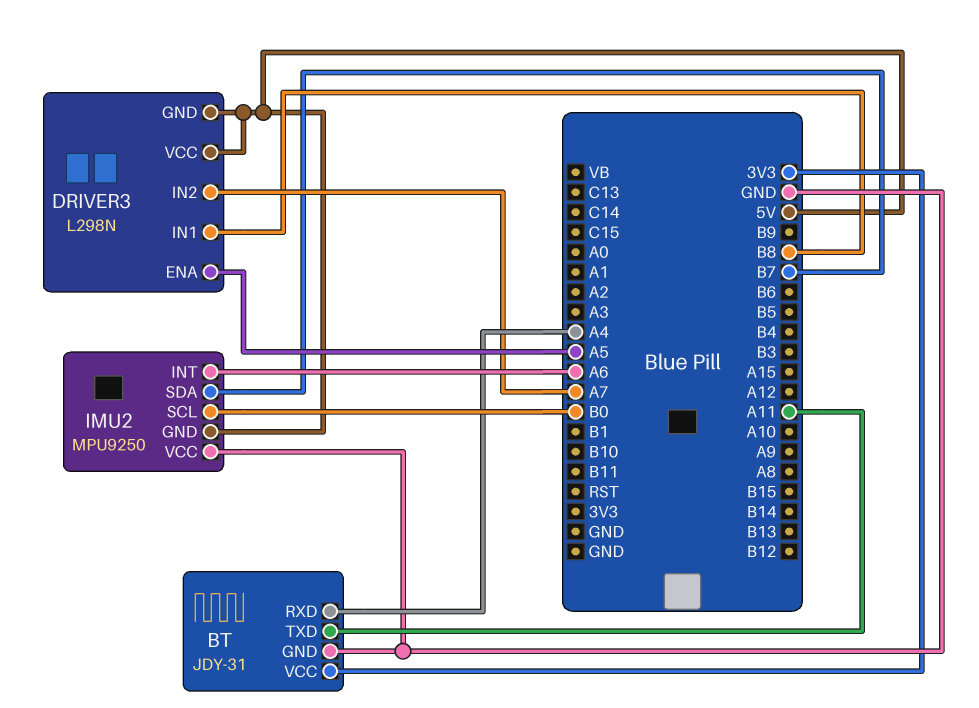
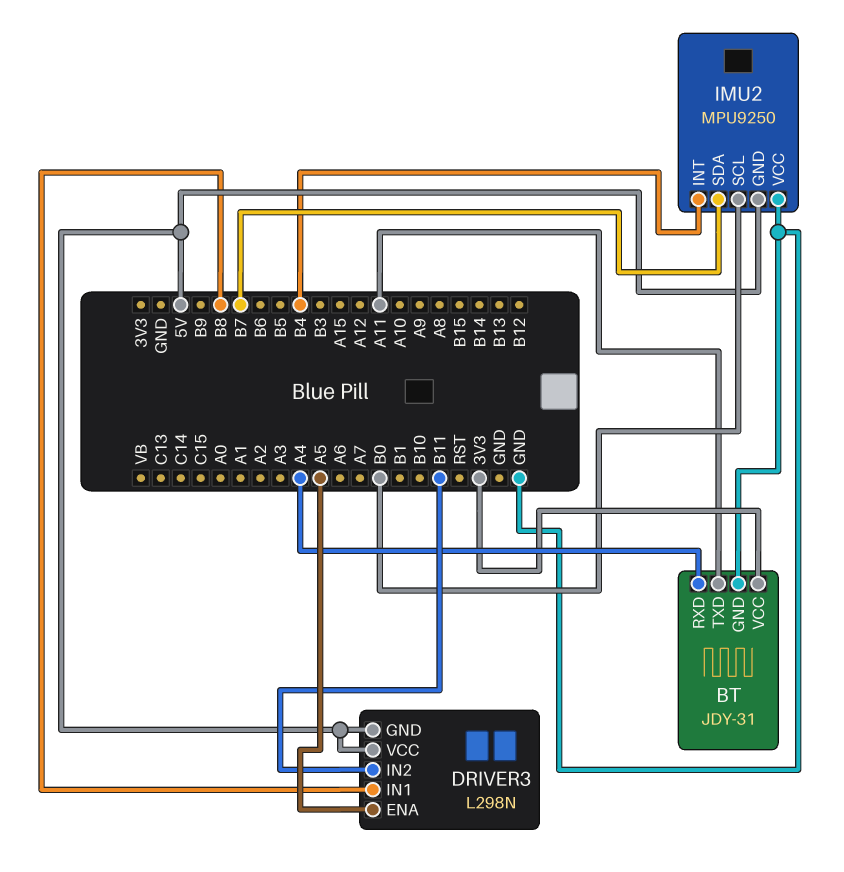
DRIVER3 pin IN2: A7 -> B11
IMU2 pin INT: A6 -> B4

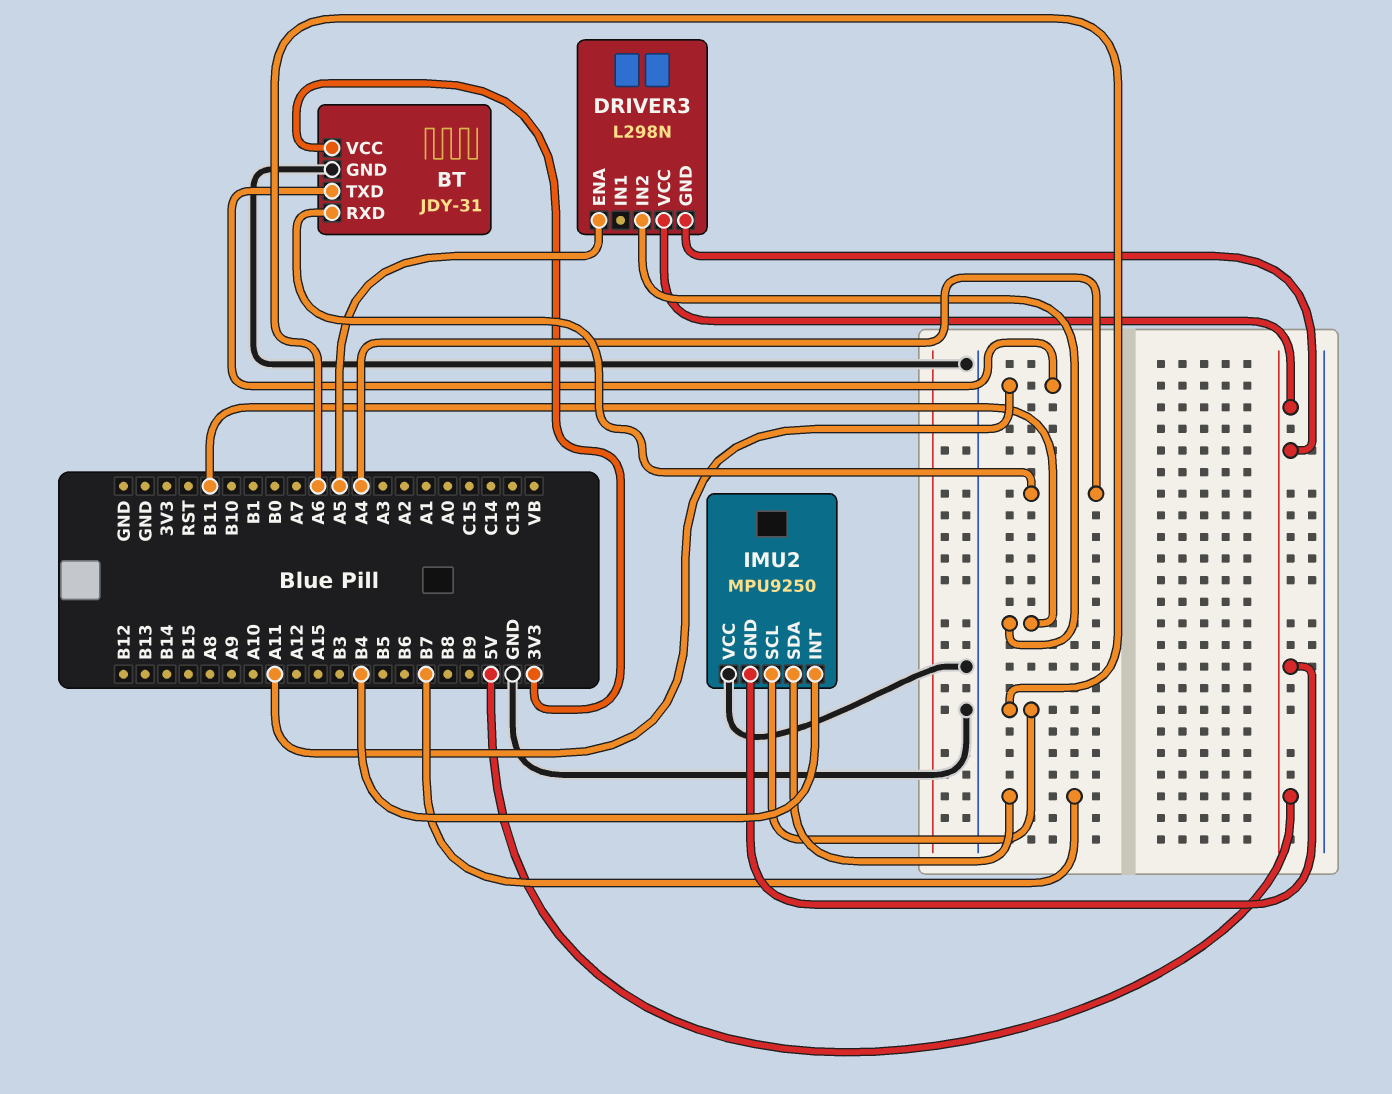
DRIVER3 pin IN1: B8 -> none
IMU2 pin SCL: B0 -> A6

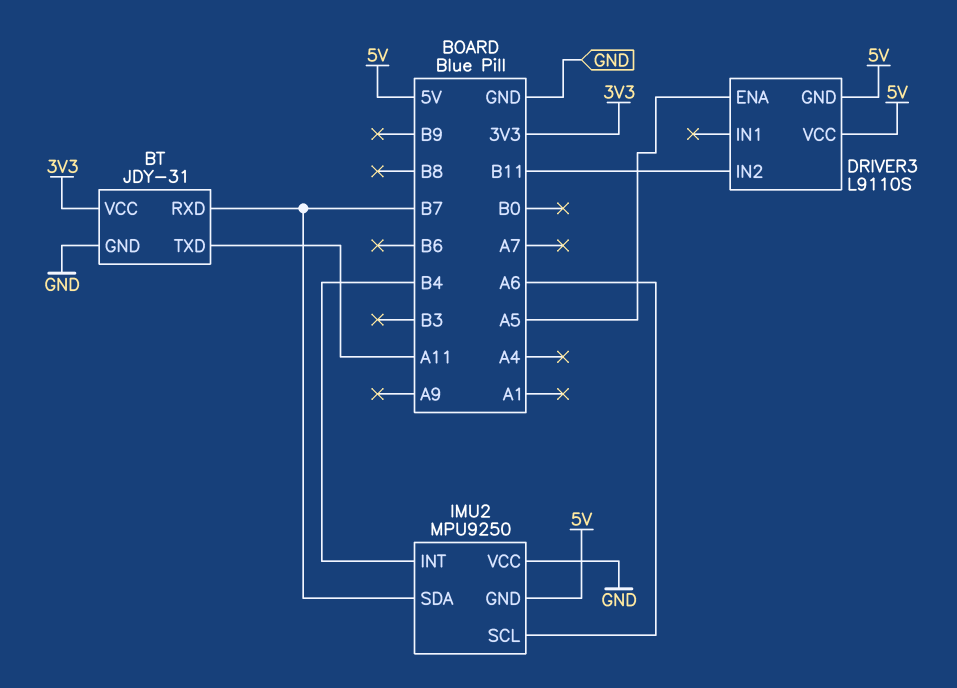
BT pin RXD: A4 -> B7
DRIVER3: L298N -> L9110S

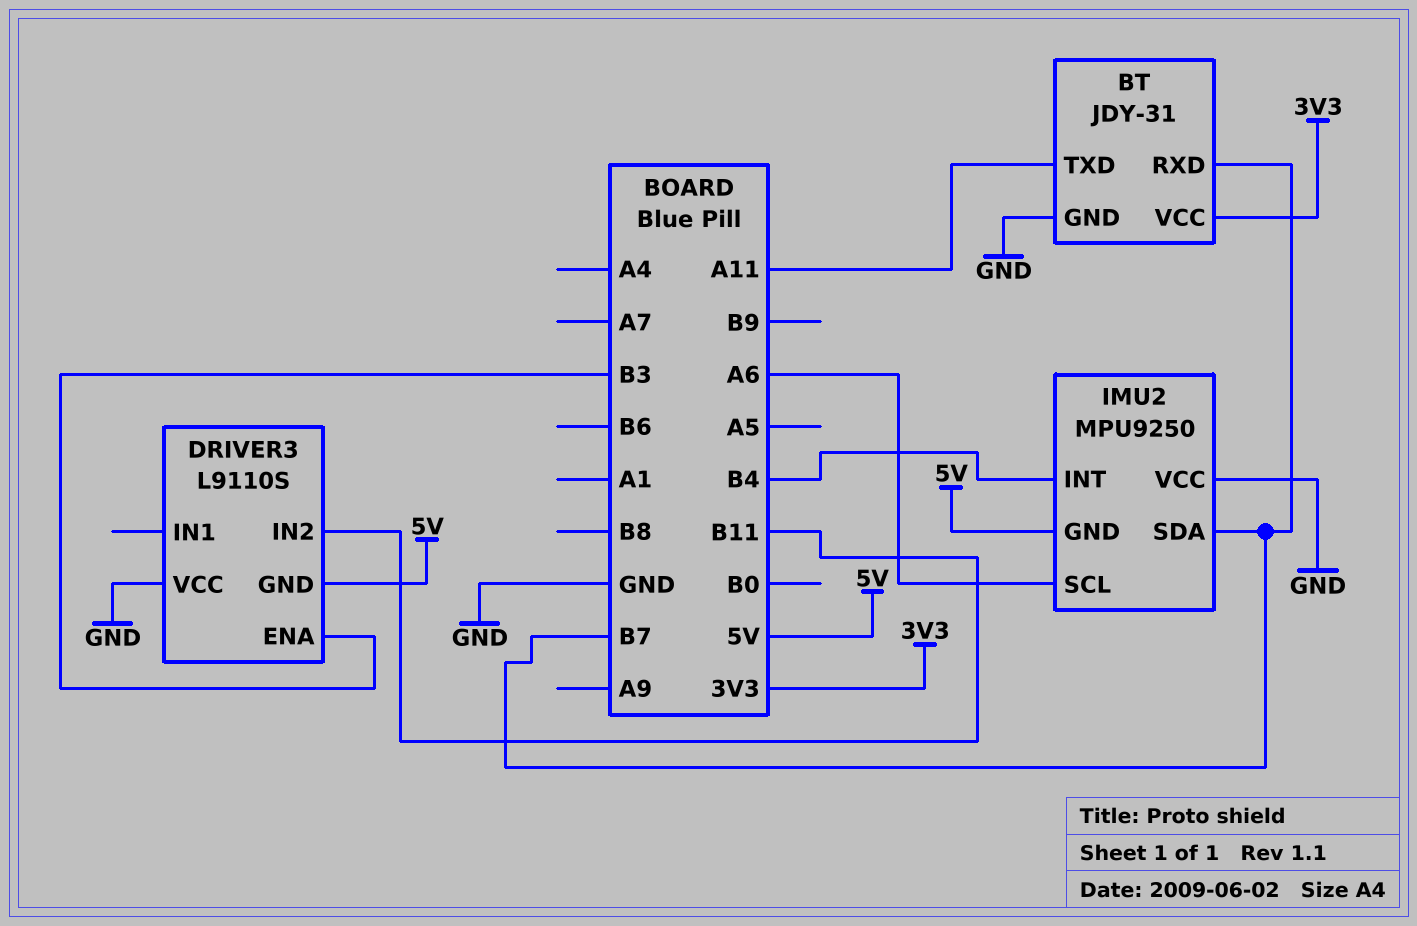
DRIVER3 pin ENA: A5 -> B3
DRIVER3 pin VCC: 5V -> GND

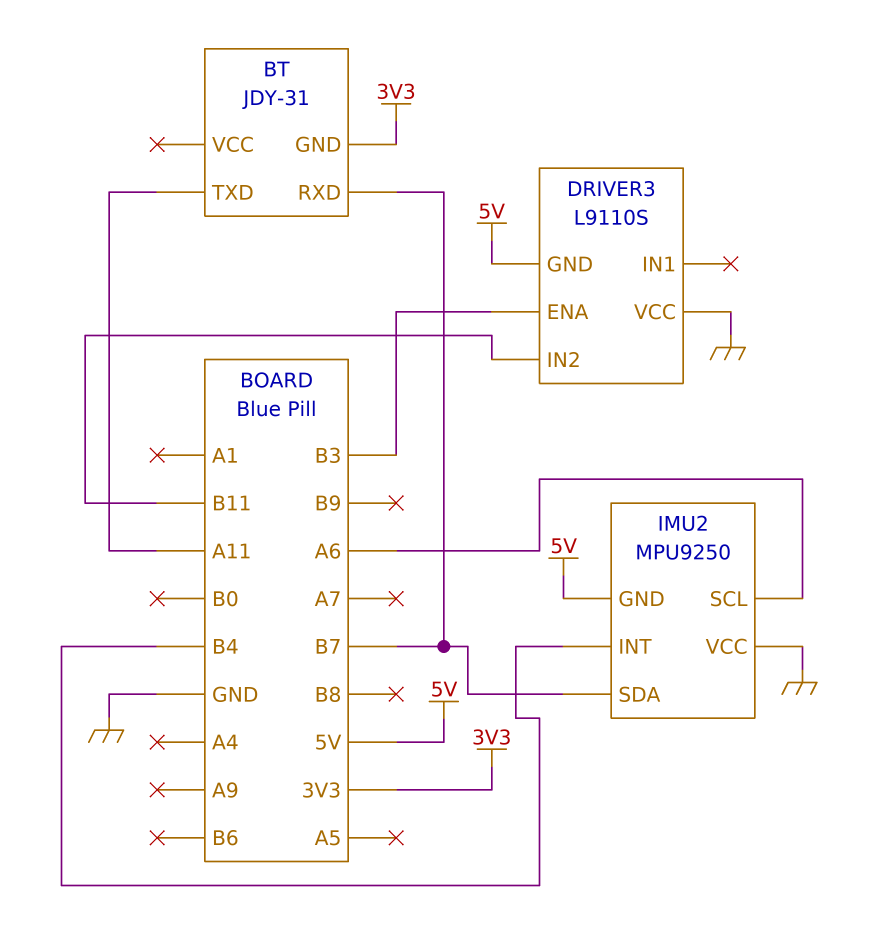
BT pin GND: GND -> 3V3
BT pin VCC: 3V3 -> none

